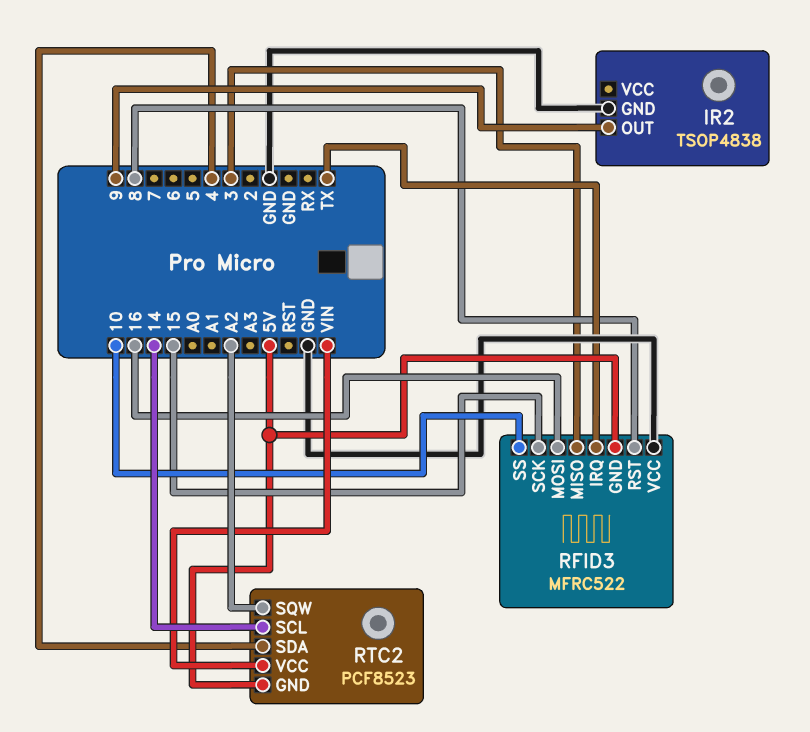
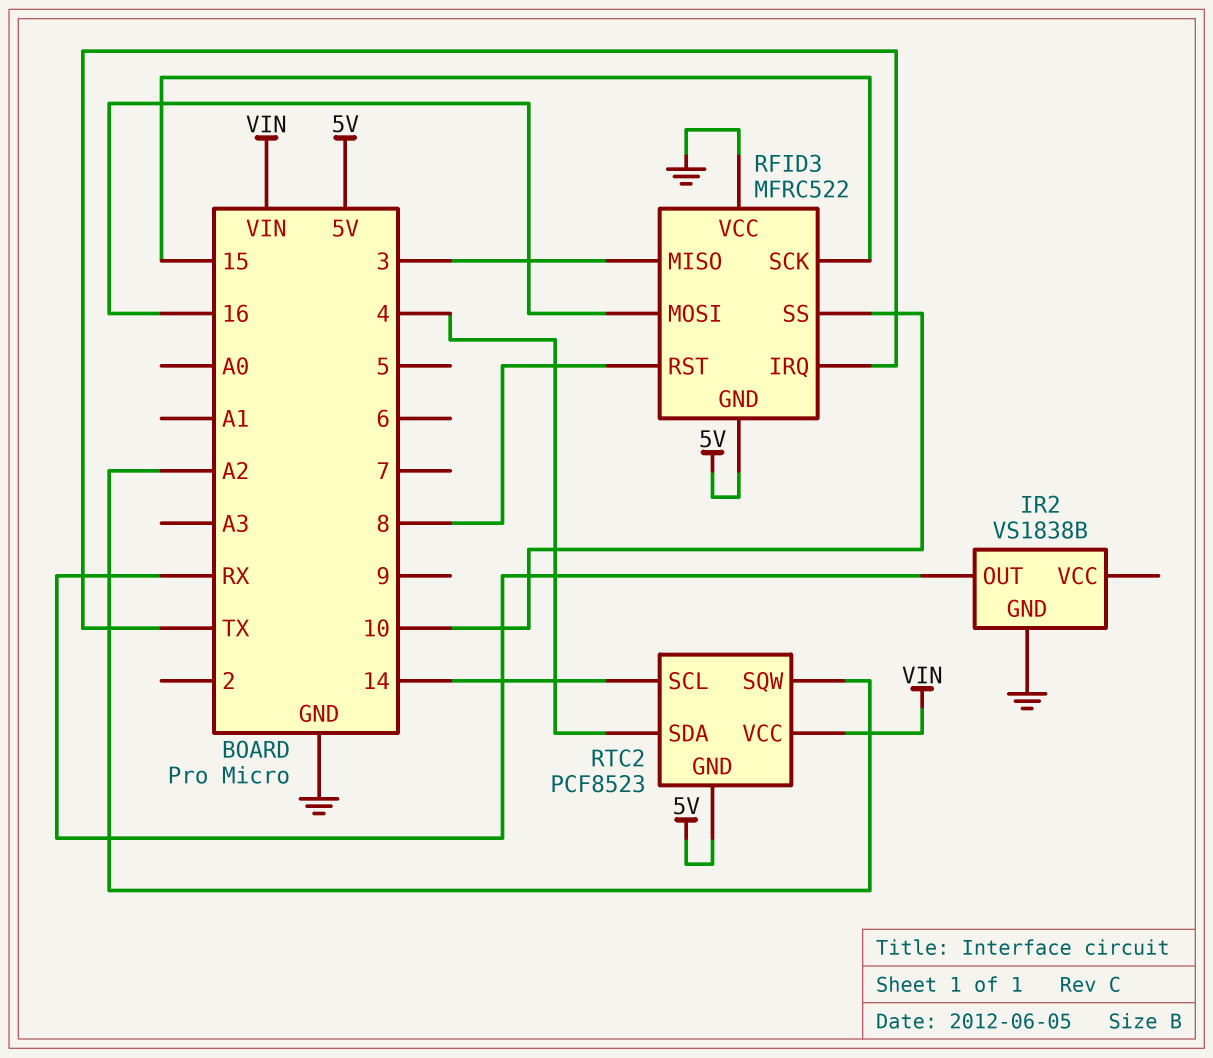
IR2: TSOP4838 -> VS1838B
IR2 pin OUT: 9 -> RX

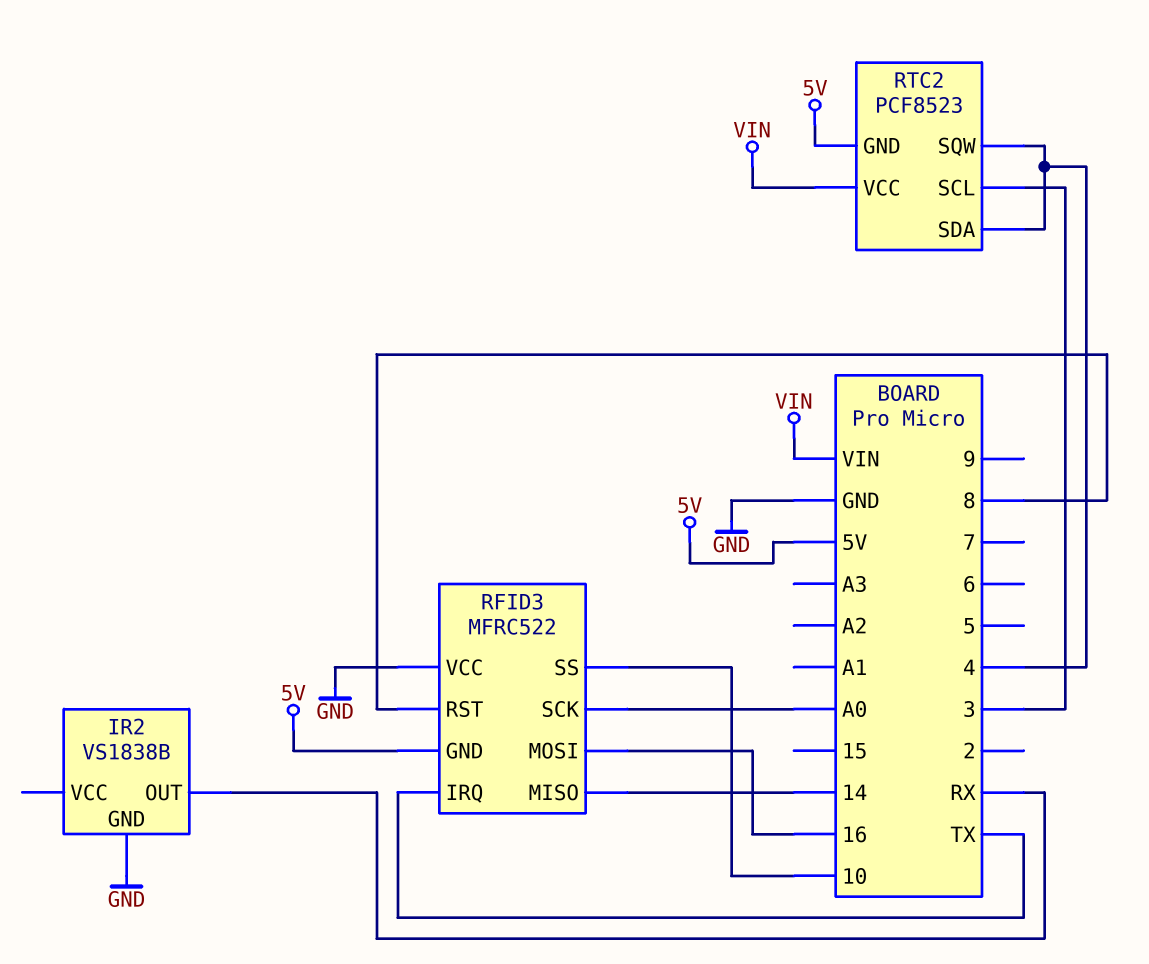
RFID3 pin MISO: 3 -> 14
RFID3 pin SCK: 15 -> A0
RTC2 pin SCL: 14 -> 3
RTC2 pin SQW: A2 -> 4

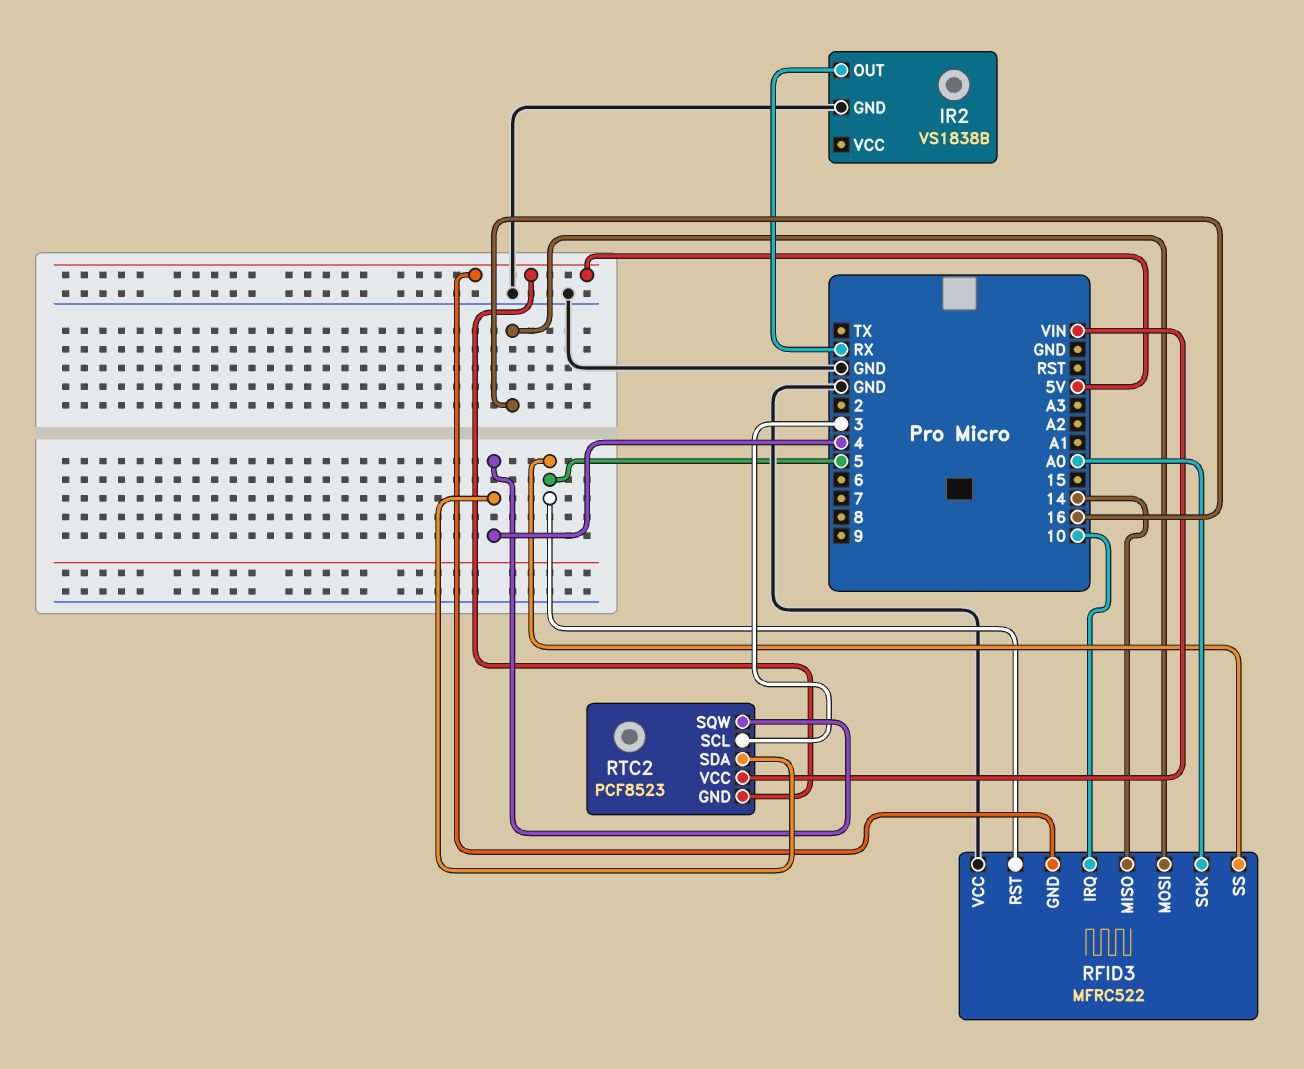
RFID3 pin IRQ: TX -> 10
RFID3 pin RST: 8 -> 5
RFID3 pin SS: 10 -> 5

